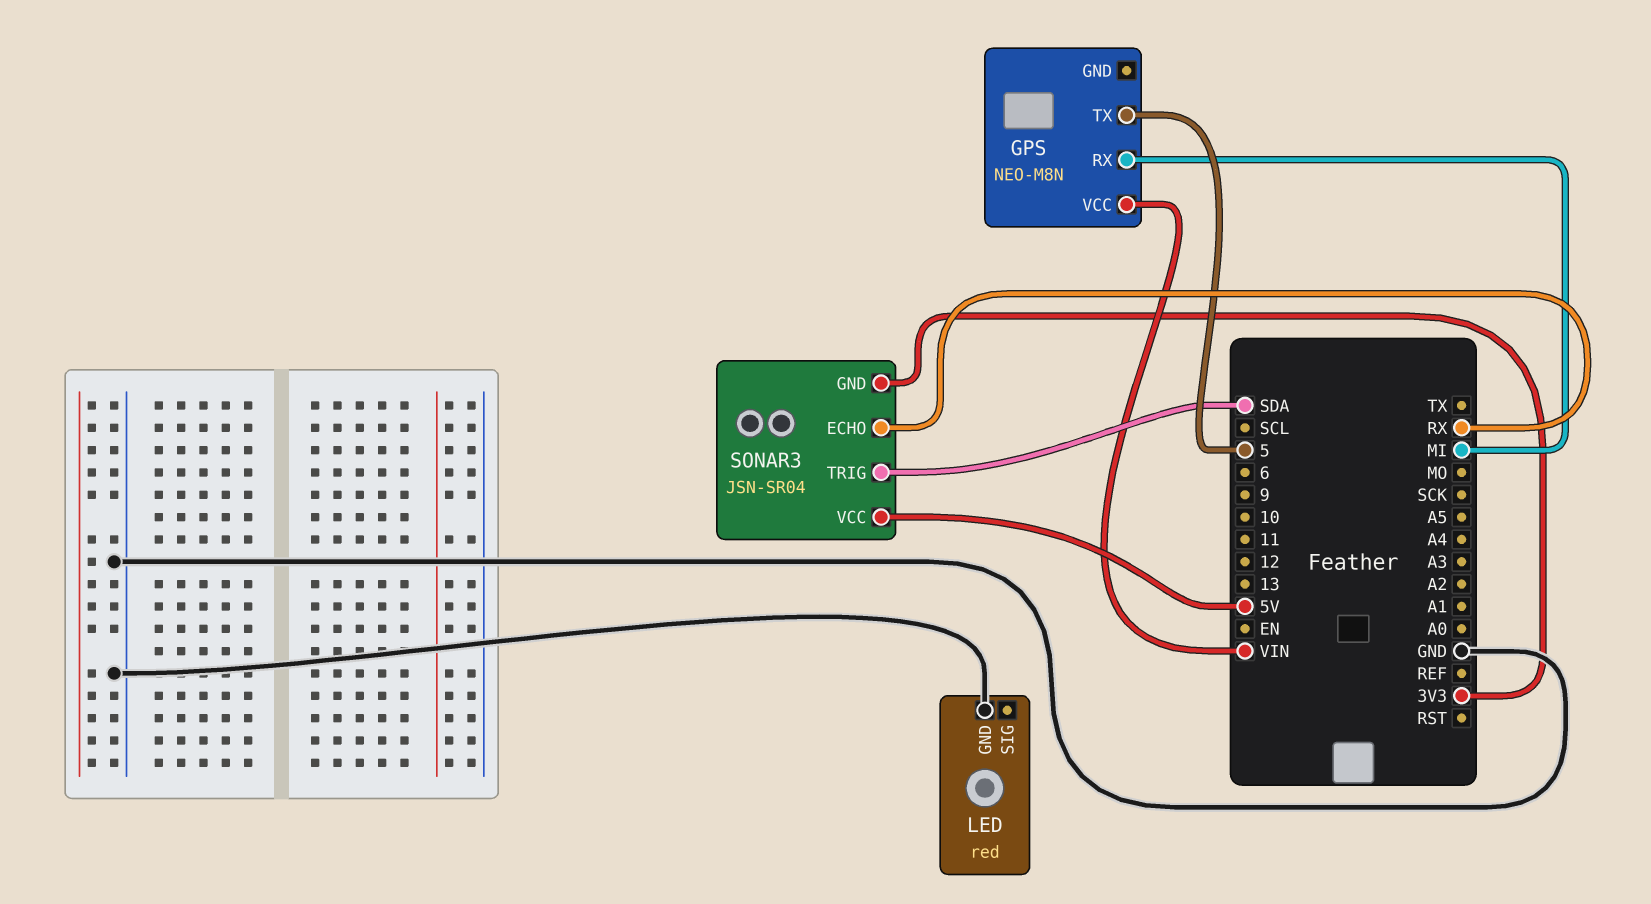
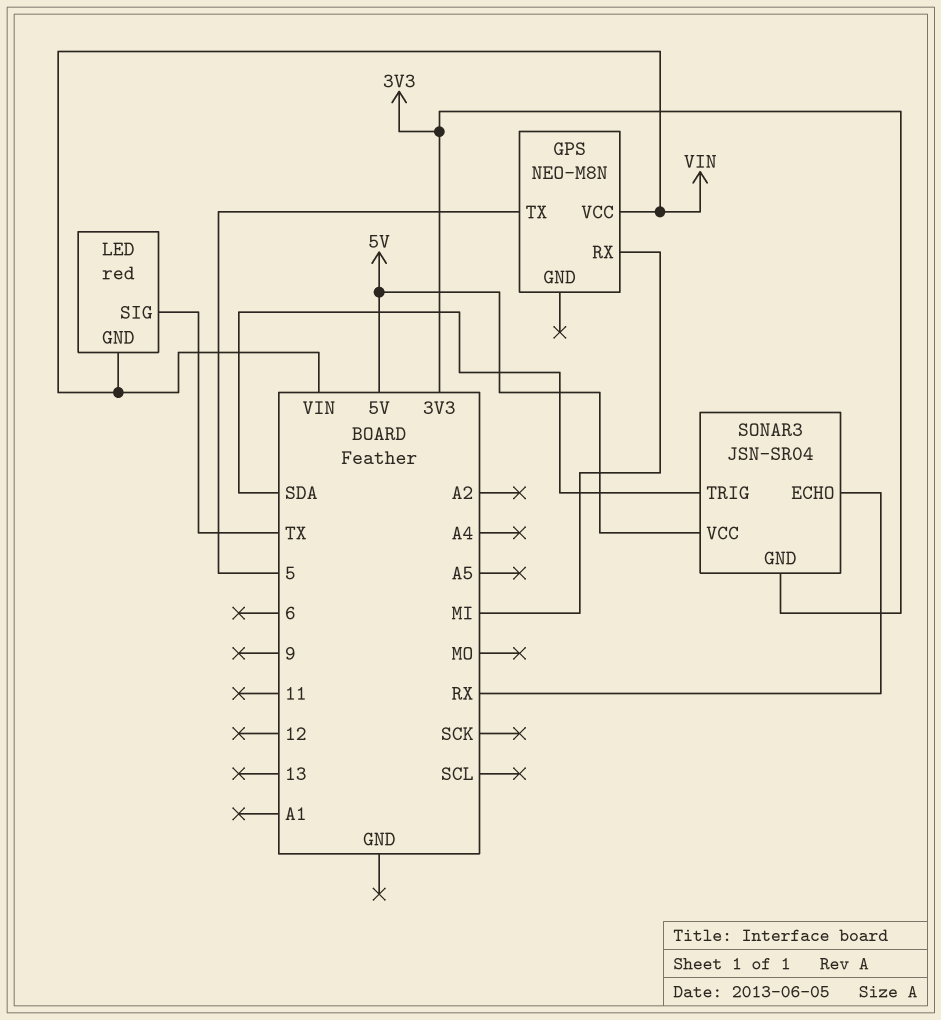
LED pin GND: GND -> VIN
LED pin SIG: none -> TX

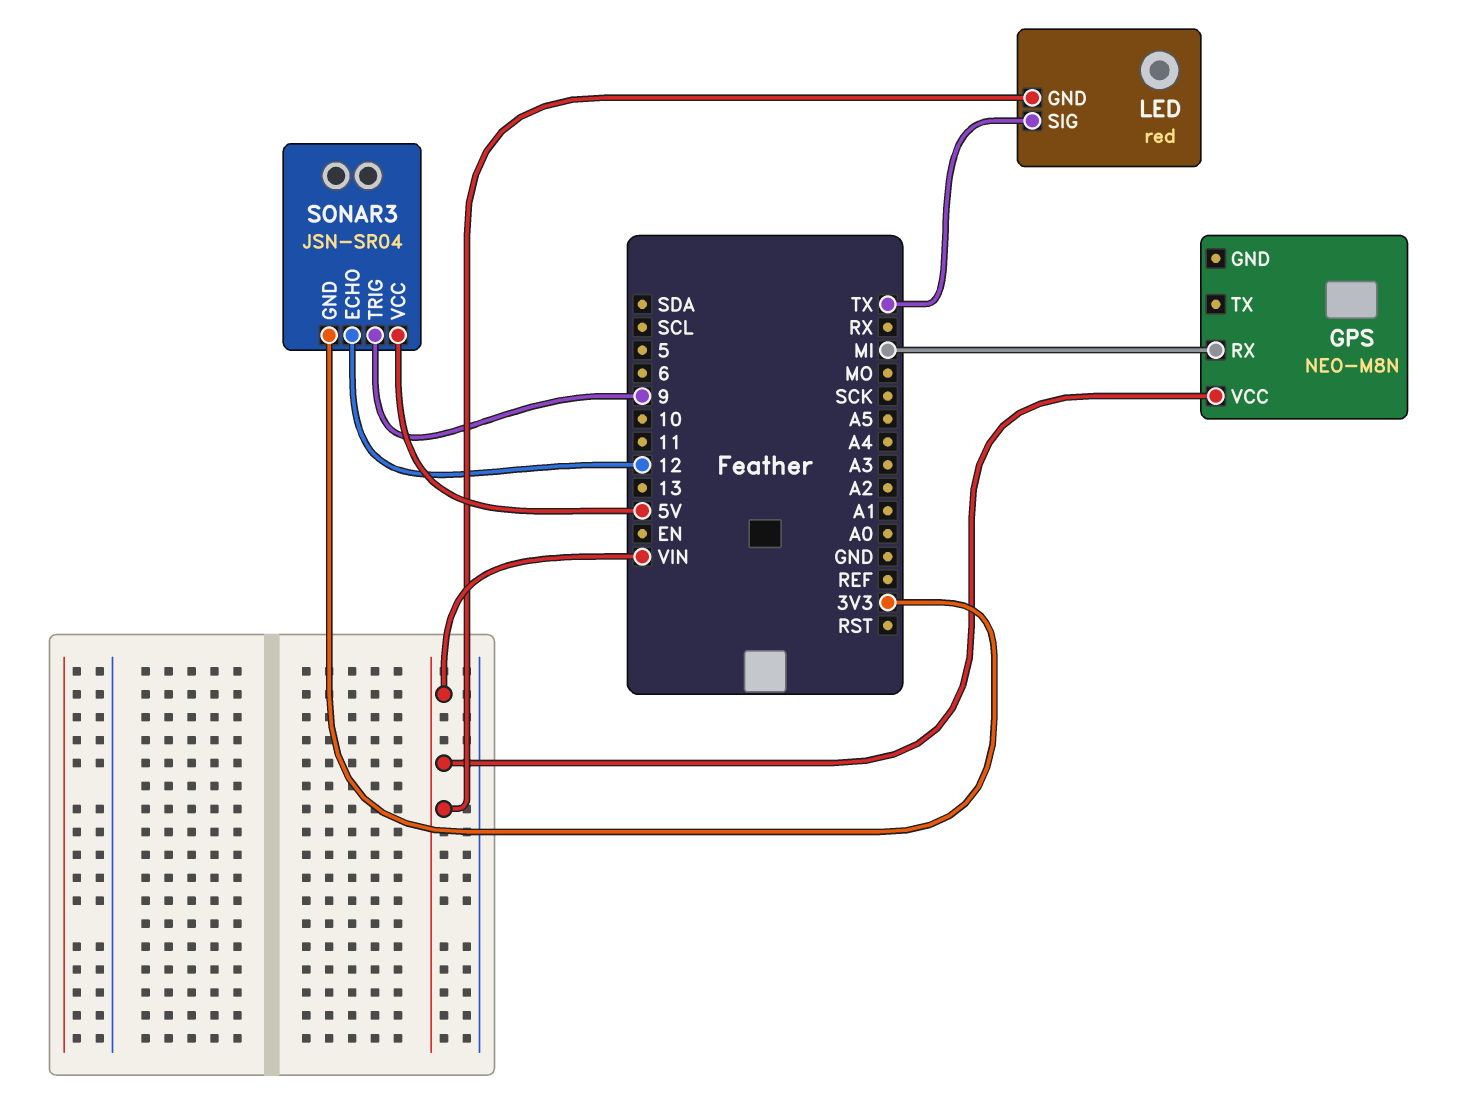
GPS pin TX: 5 -> none
SONAR3 pin ECHO: RX -> 12
SONAR3 pin TRIG: SDA -> 9

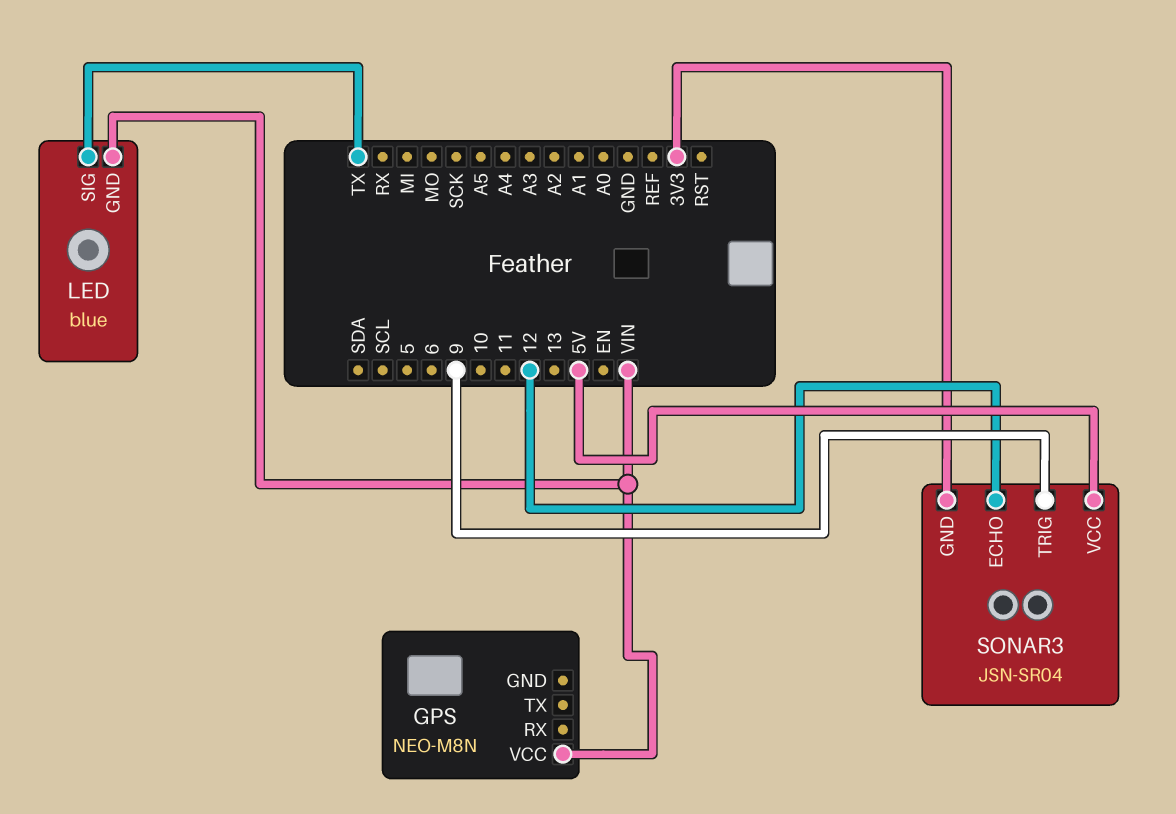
GPS pin RX: MI -> none
LED: red -> blue

